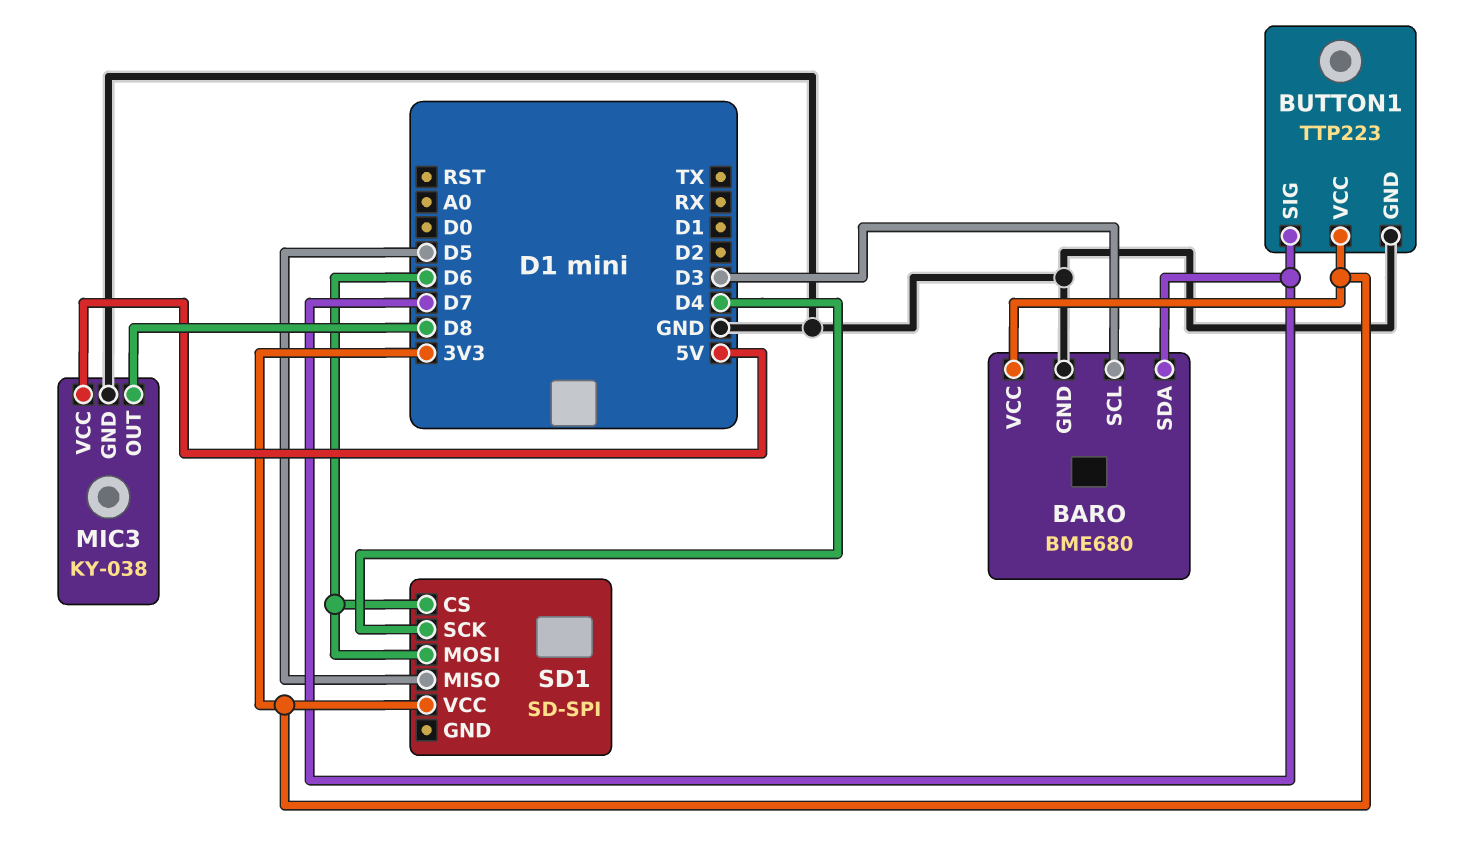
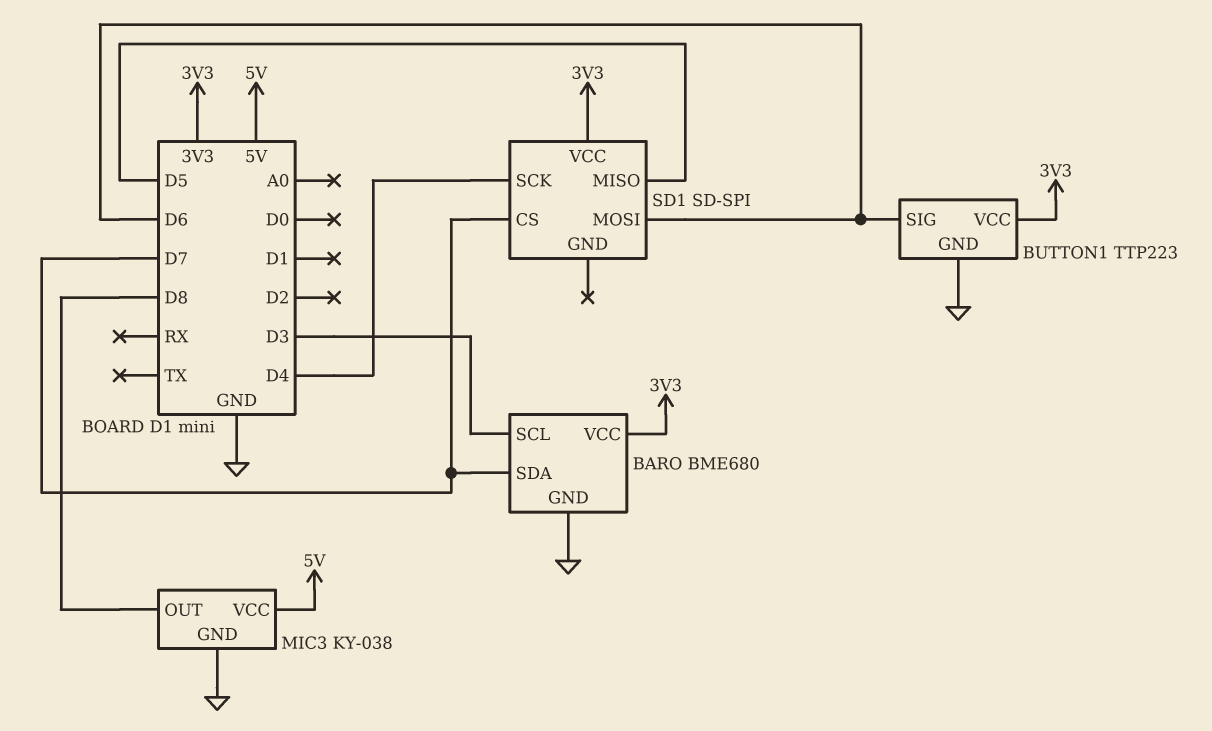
BUTTON1 pin SIG: D7 -> D6
SD1 pin CS: D6 -> D7

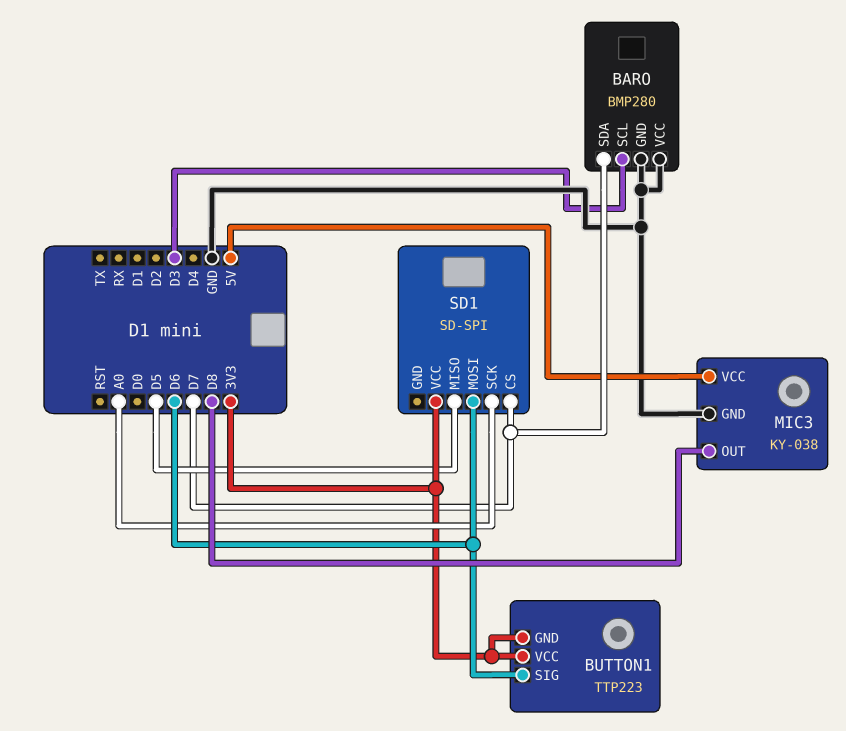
BARO: BME680 -> BMP280
BARO pin VCC: 3V3 -> GND
BUTTON1 pin GND: GND -> 3V3
SD1 pin SCK: D4 -> A0

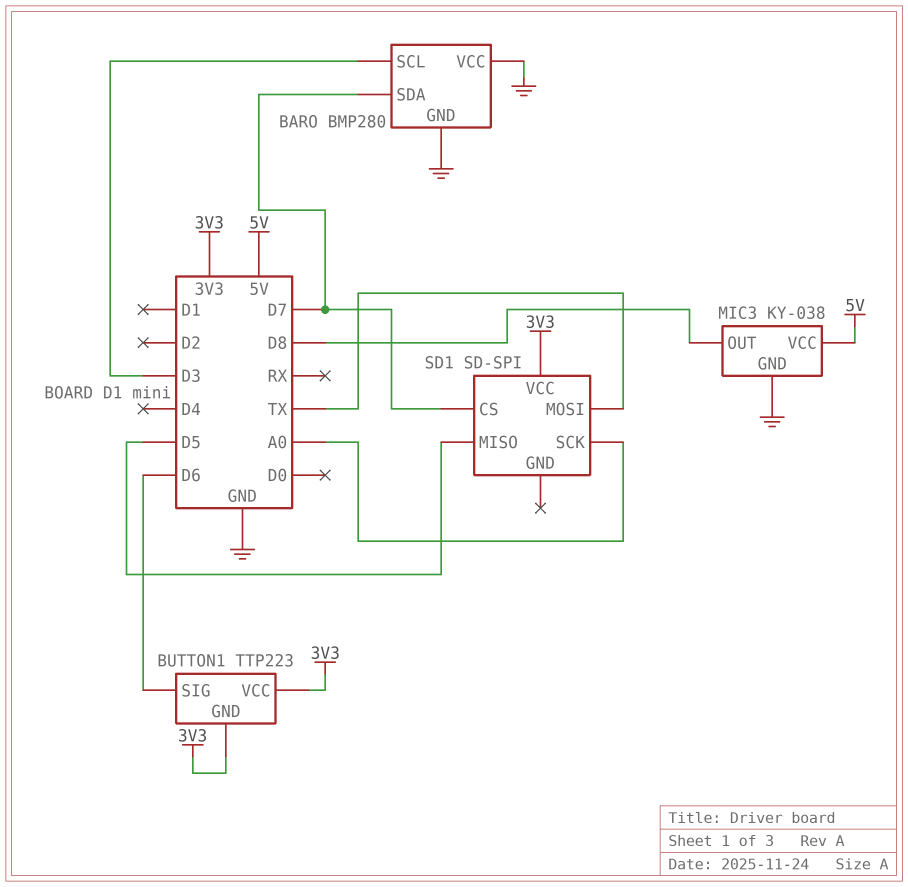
SD1 pin MOSI: D6 -> TX

